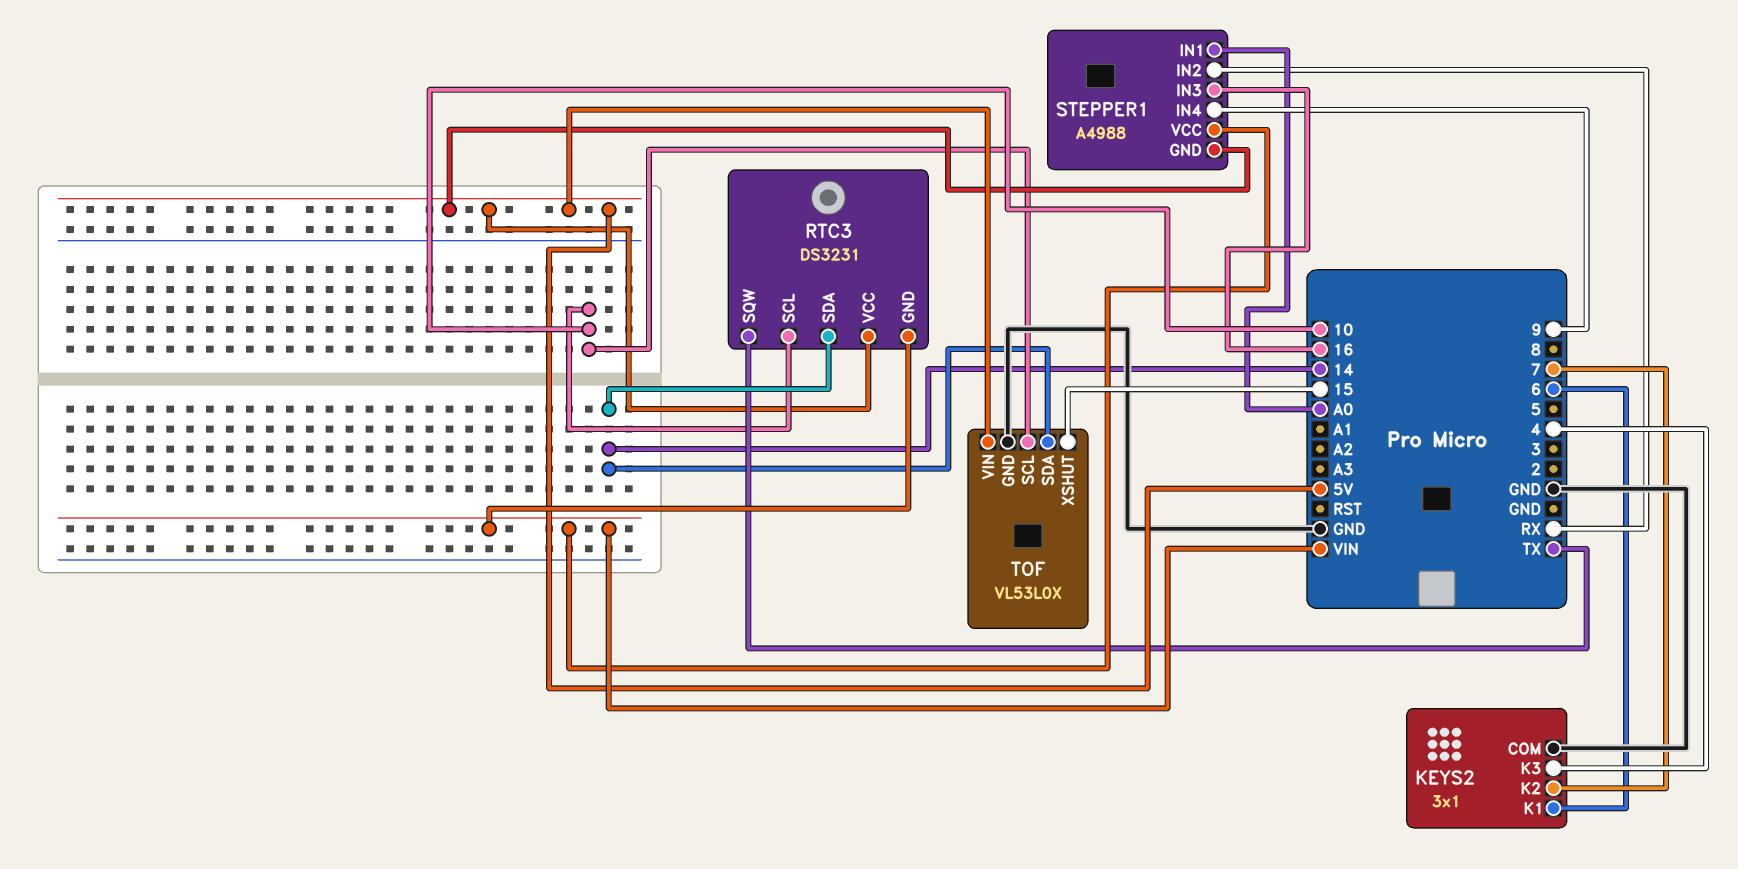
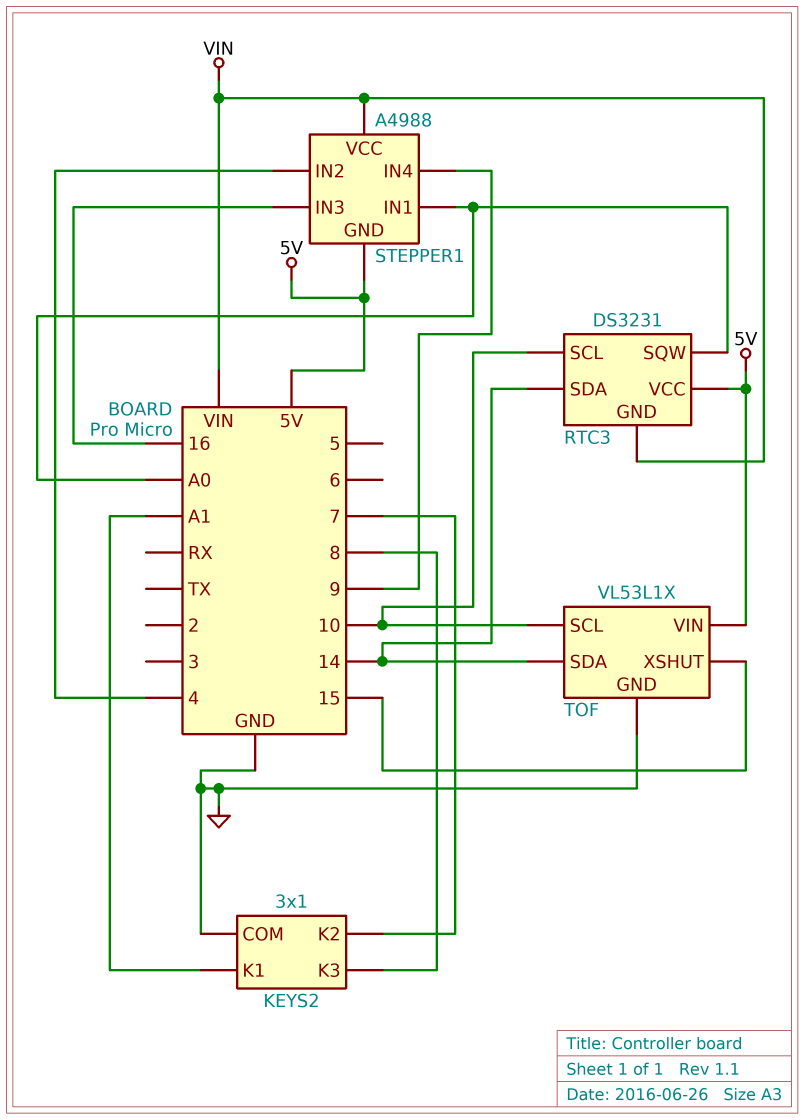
KEYS2 pin K1: 6 -> A1
KEYS2 pin K3: 4 -> 8
RTC3 pin SQW: TX -> A0
STEPPER1 pin IN2: RX -> 4
TOF: VL53L0X -> VL53L1X

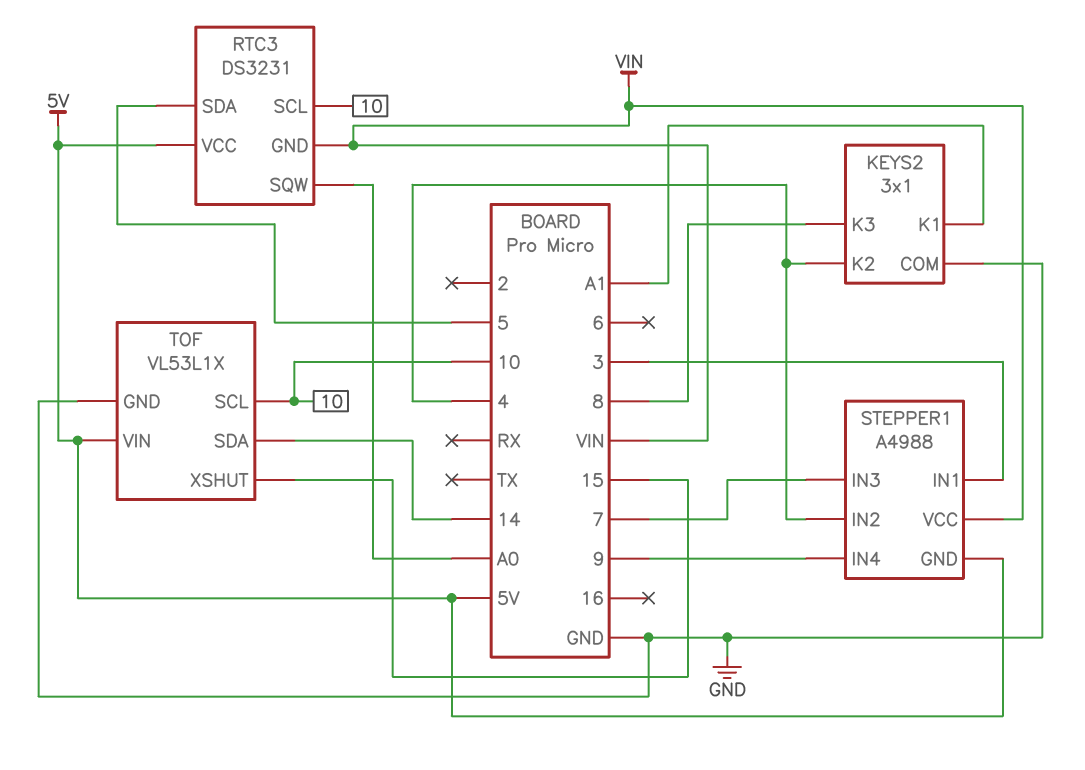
KEYS2 pin K2: 7 -> 4
RTC3 pin SDA: 14 -> 5
STEPPER1 pin IN1: A0 -> 3
STEPPER1 pin IN3: 16 -> 7

